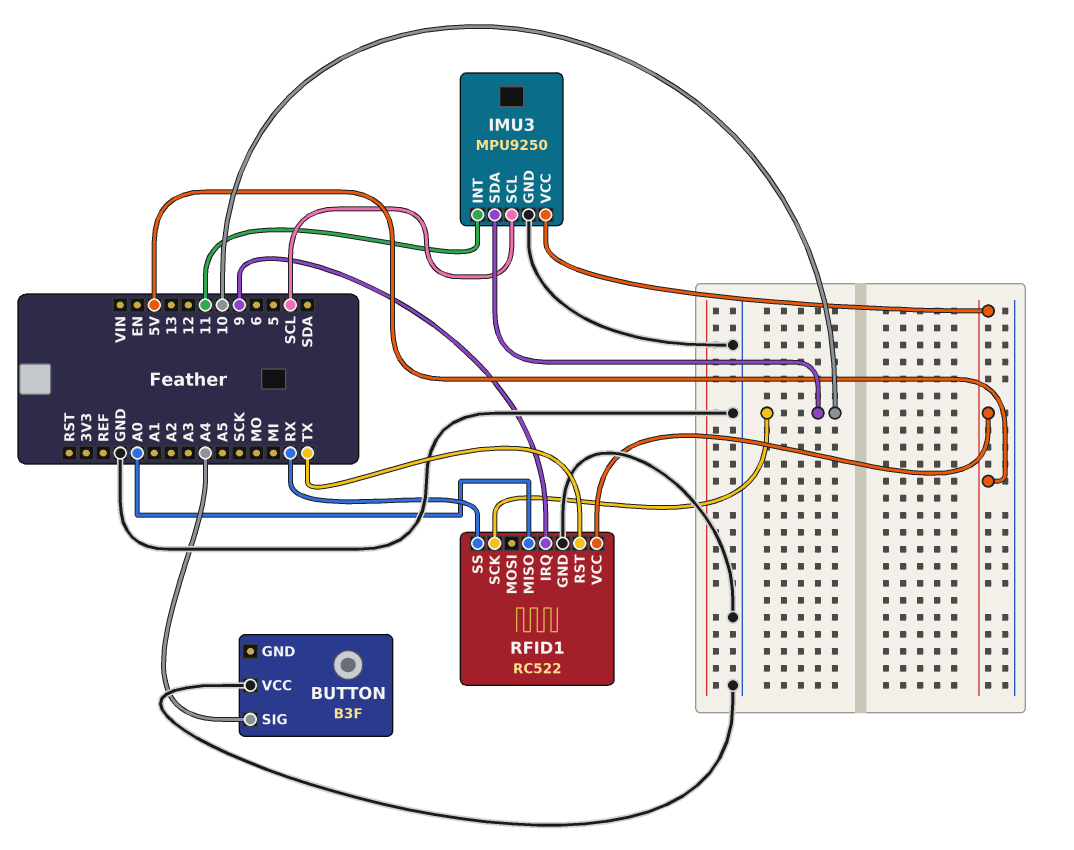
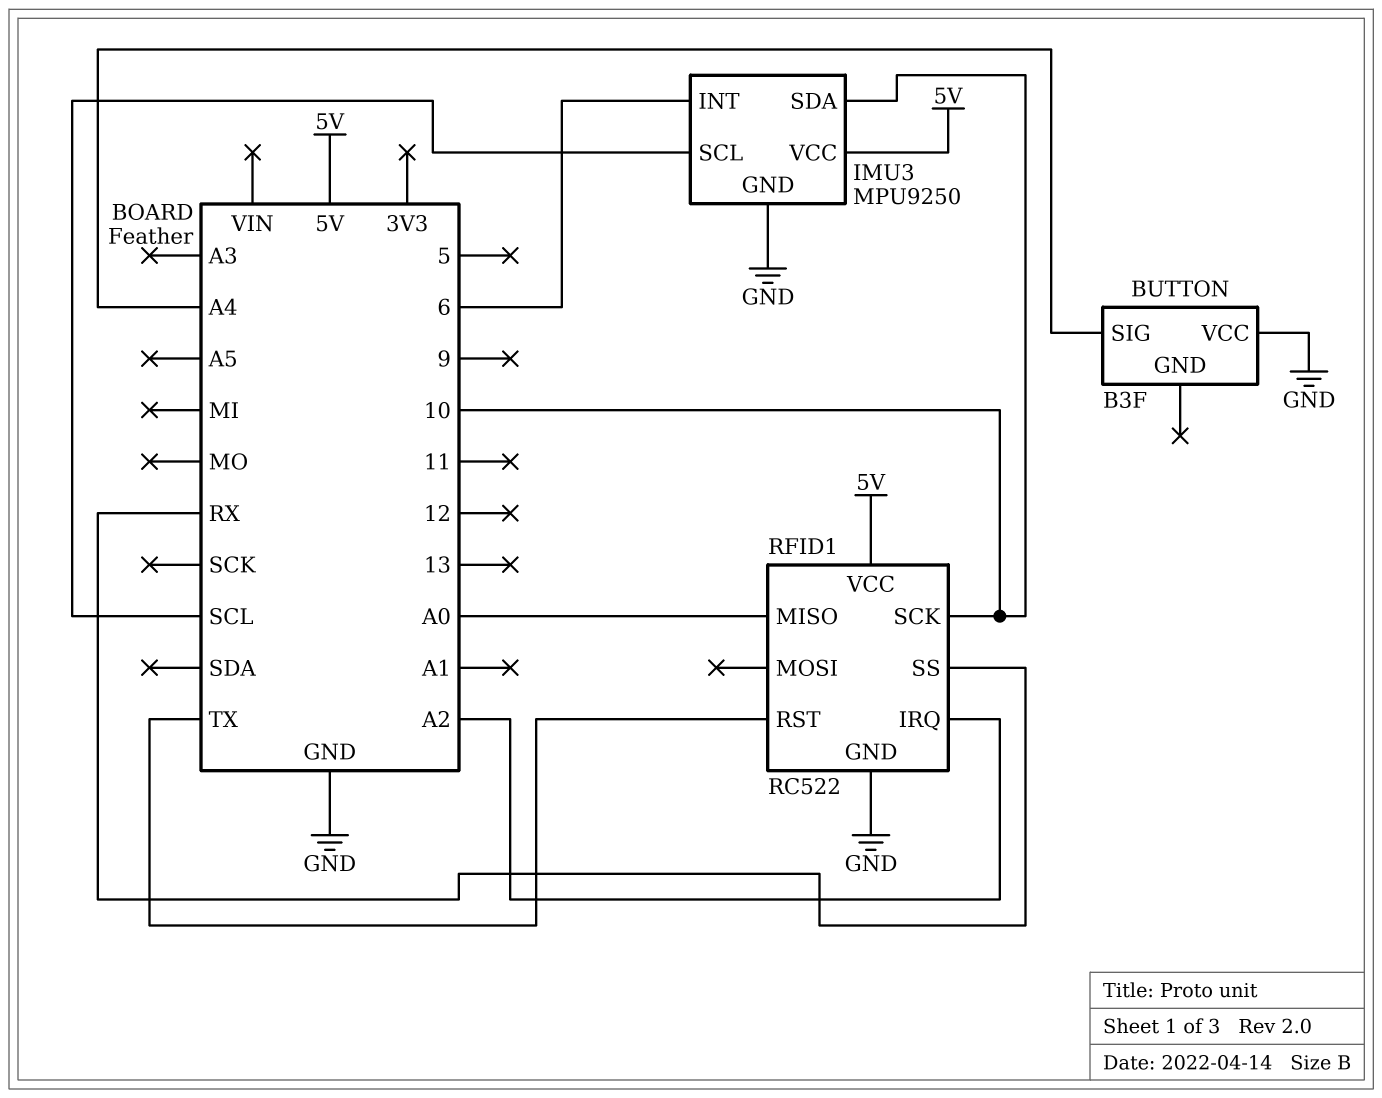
IMU3 pin INT: 11 -> 6
RFID1 pin IRQ: 9 -> A2

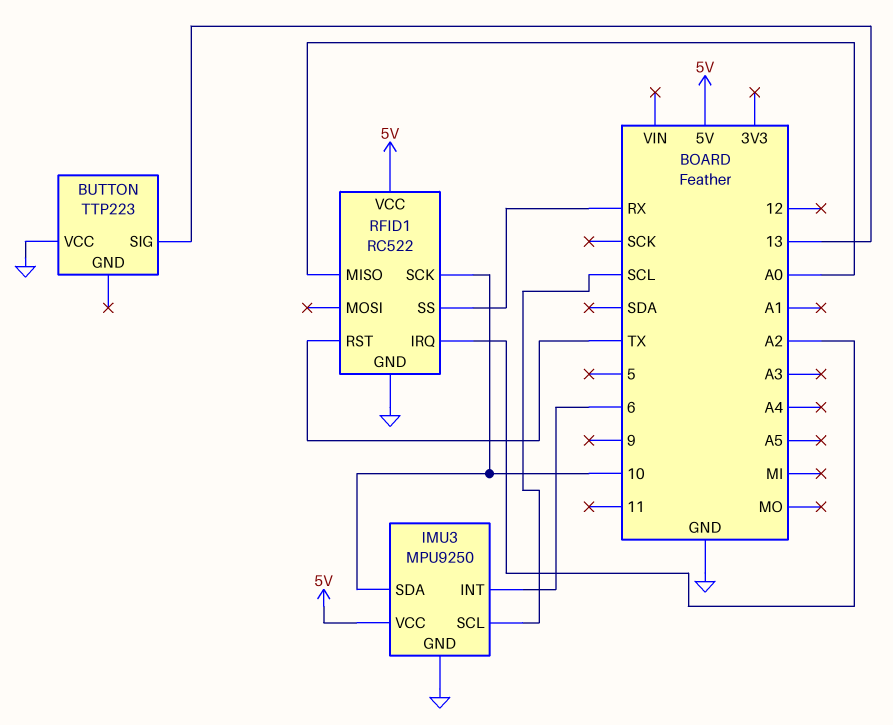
BUTTON: B3F -> TTP223
BUTTON pin SIG: A4 -> 13

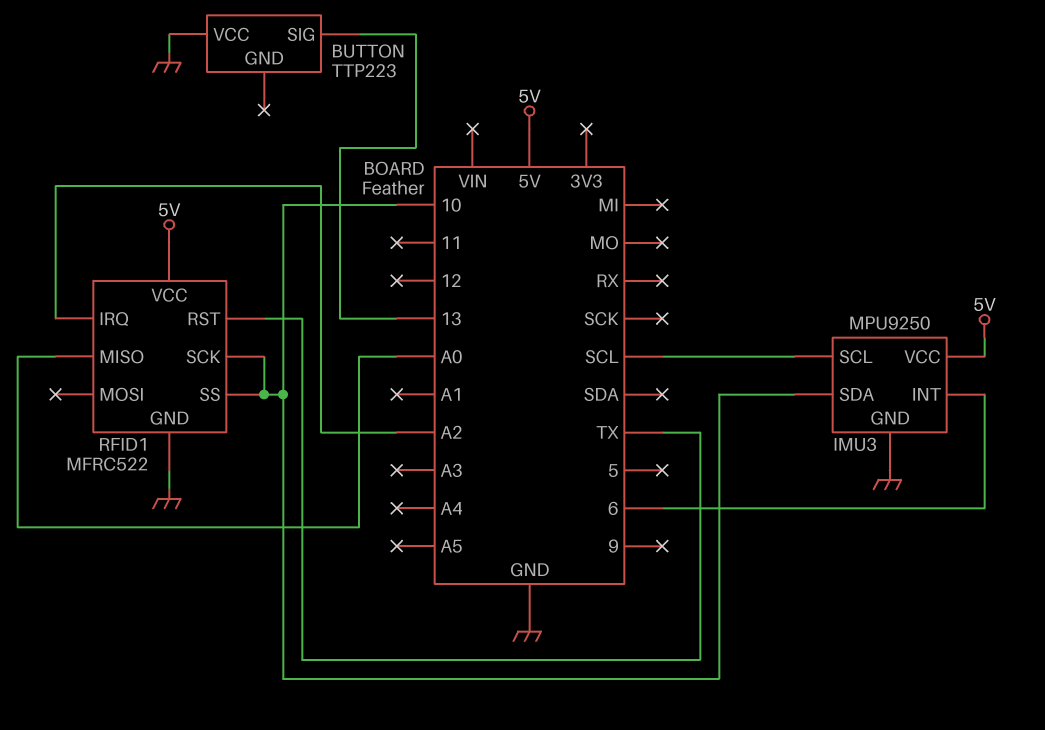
RFID1: RC522 -> MFRC522
RFID1 pin SS: RX -> 10

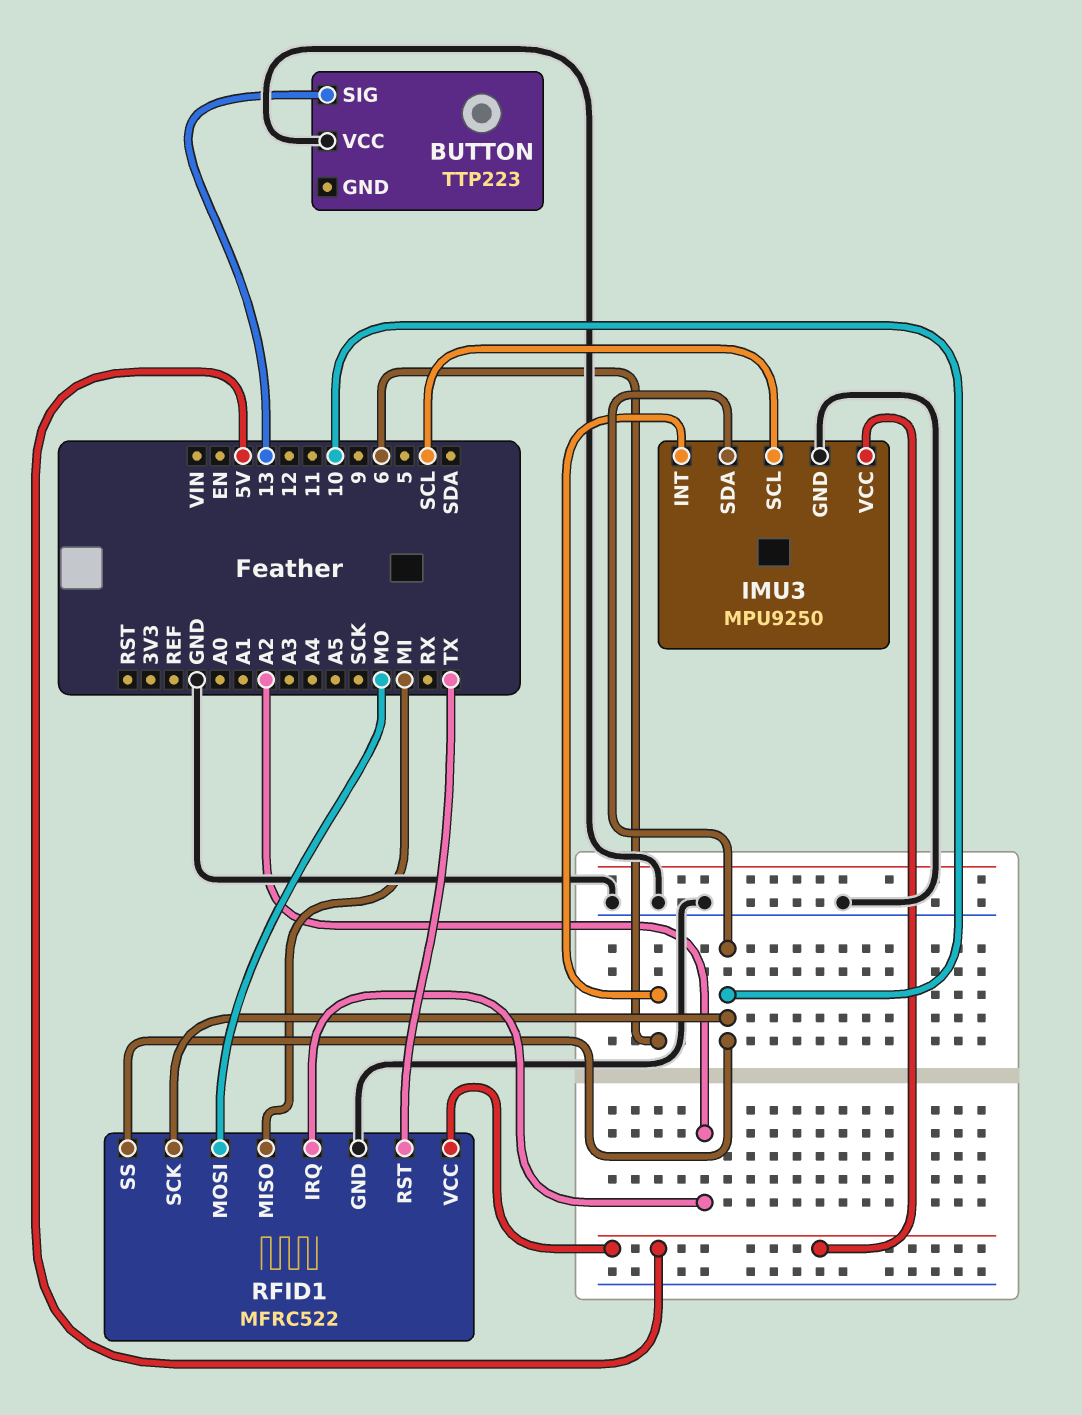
RFID1 pin MISO: A0 -> MI
RFID1 pin MOSI: none -> MO

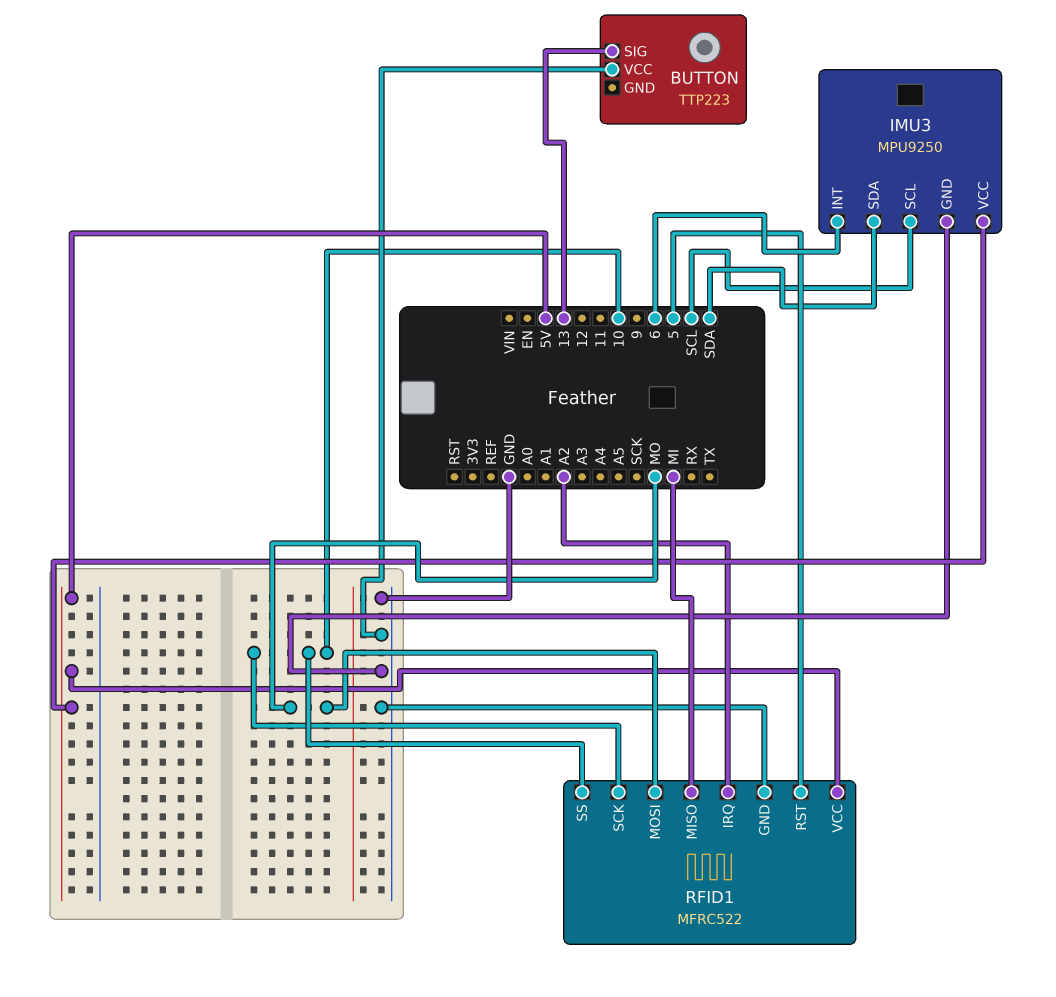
IMU3 pin SDA: 10 -> SDA
RFID1 pin RST: TX -> 5

